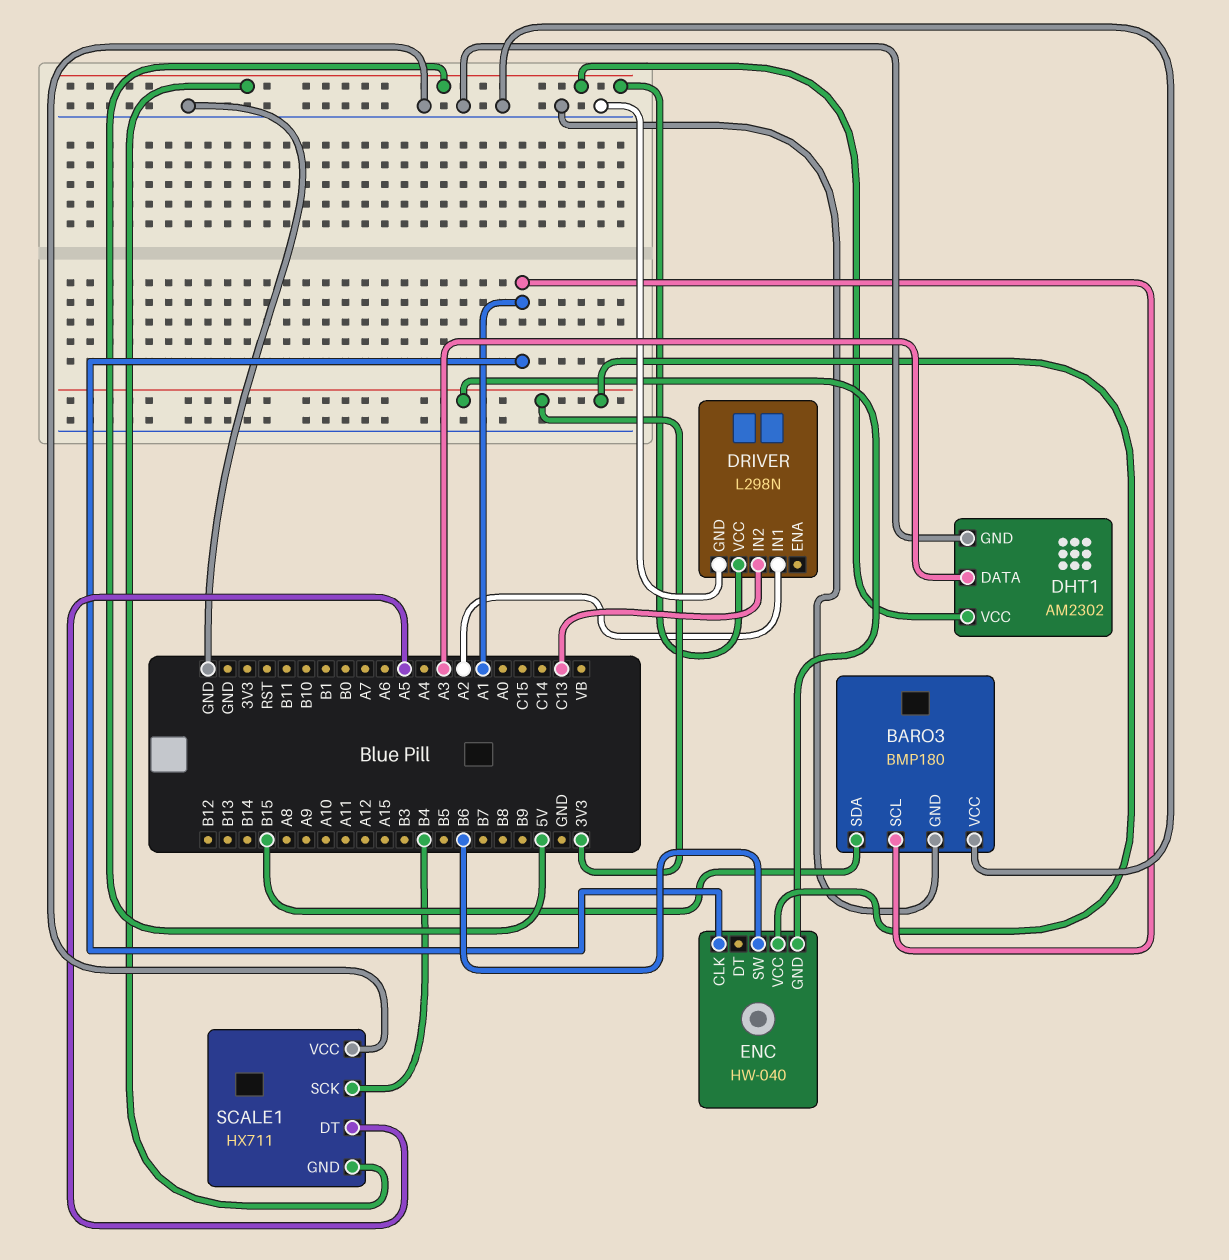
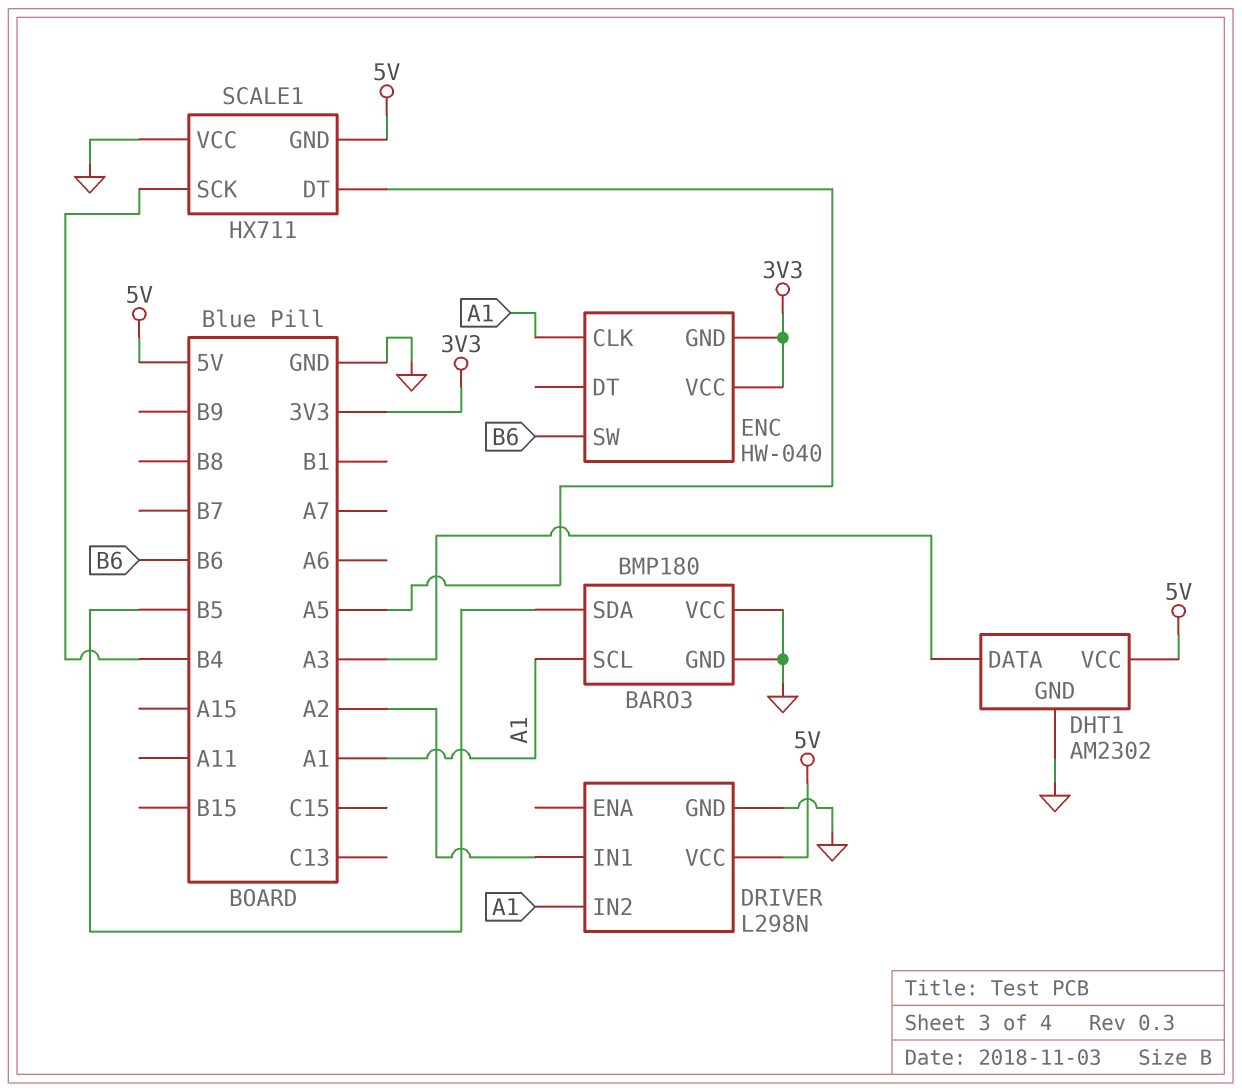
BARO3 pin SDA: B15 -> B5
DRIVER pin IN2: C13 -> A1

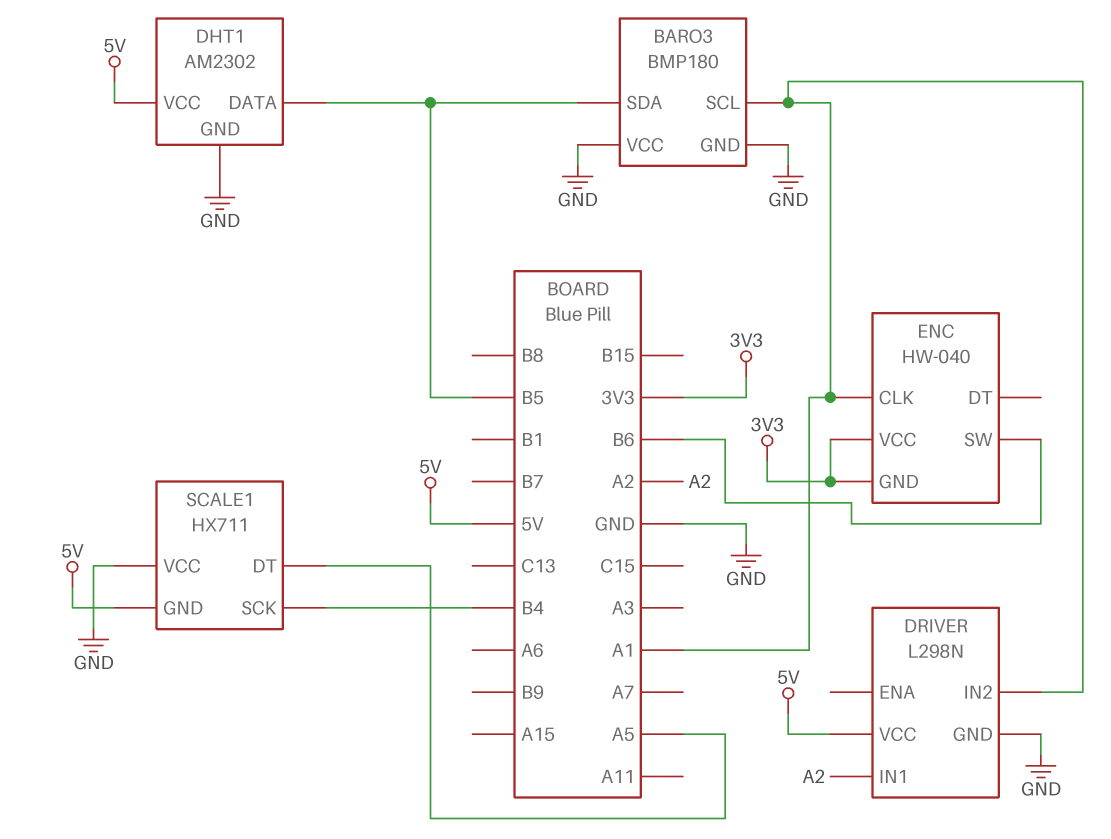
DHT1 pin DATA: A3 -> B5

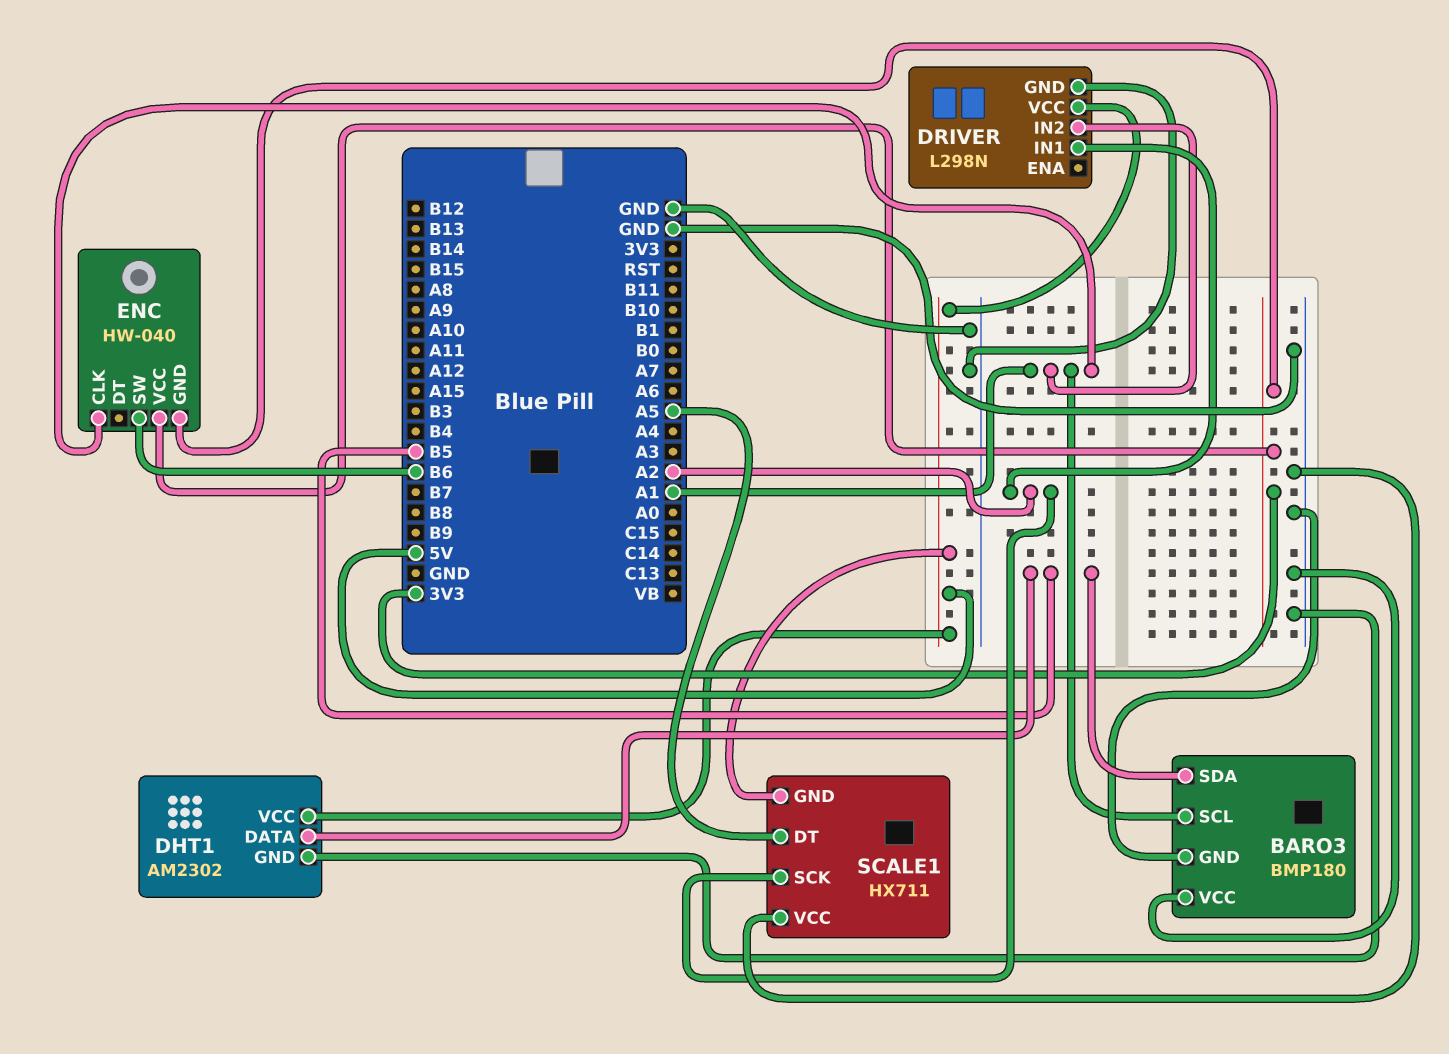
SCALE1 pin SCK: B4 -> A2

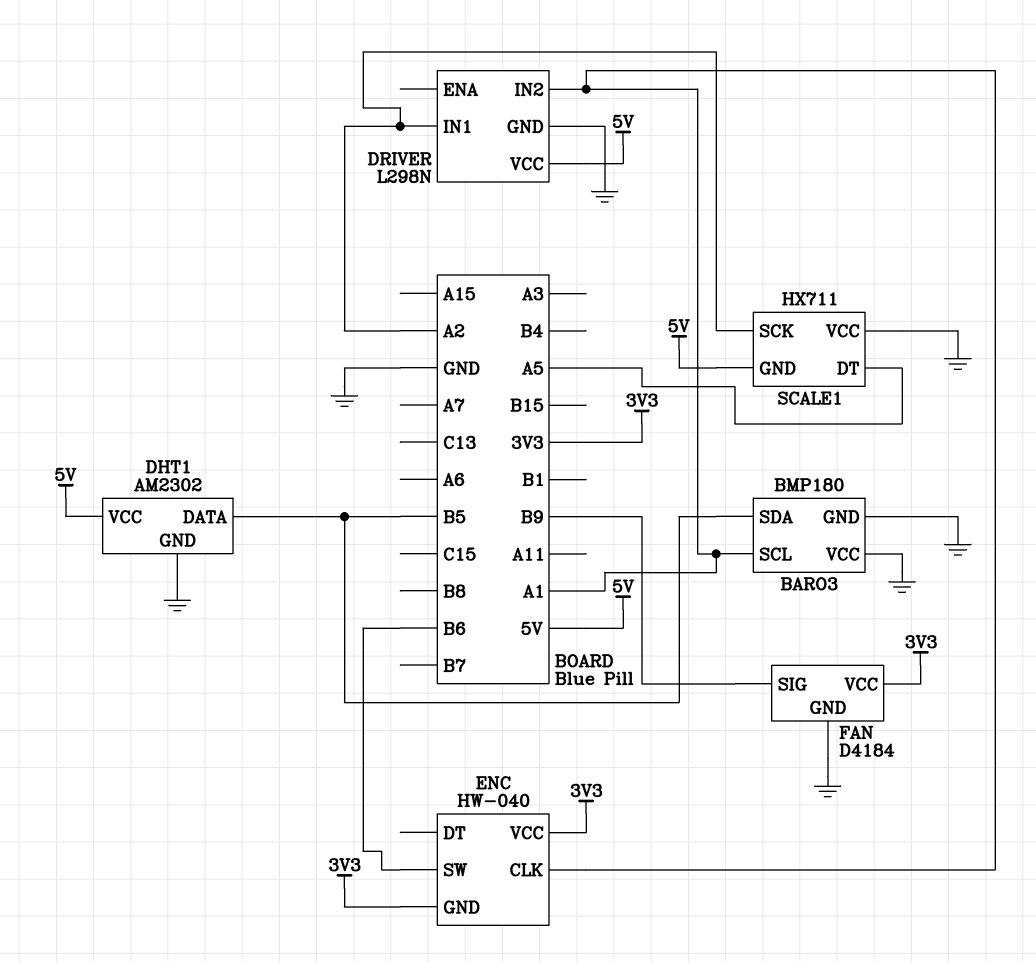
FAN: none -> D4184
FAN pin GND: none -> GND
FAN pin SIG: none -> B9
FAN pin VCC: none -> 3V3

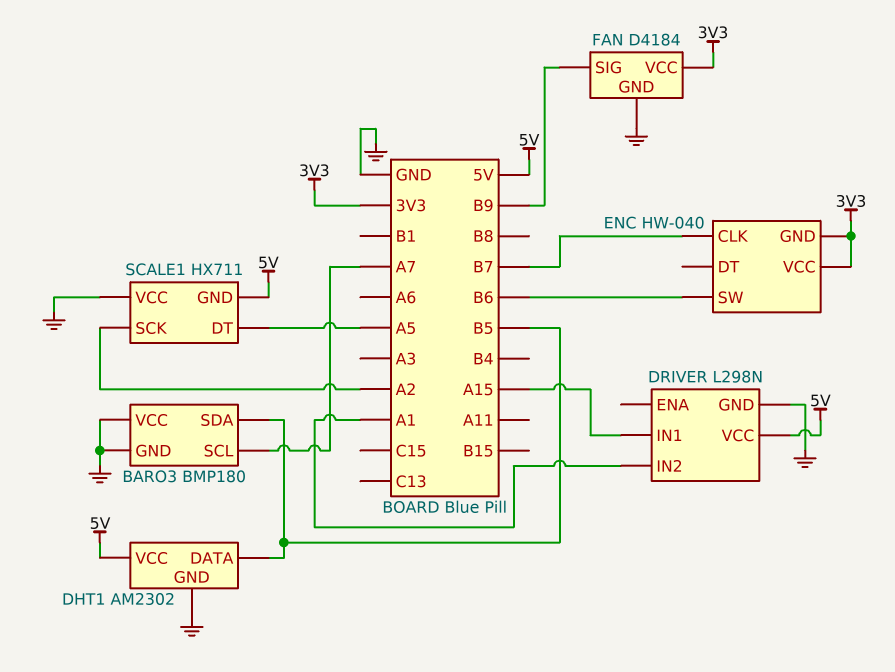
BARO3 pin SCL: A1 -> A7
DRIVER pin IN1: A2 -> A15
ENC pin CLK: A1 -> B7

